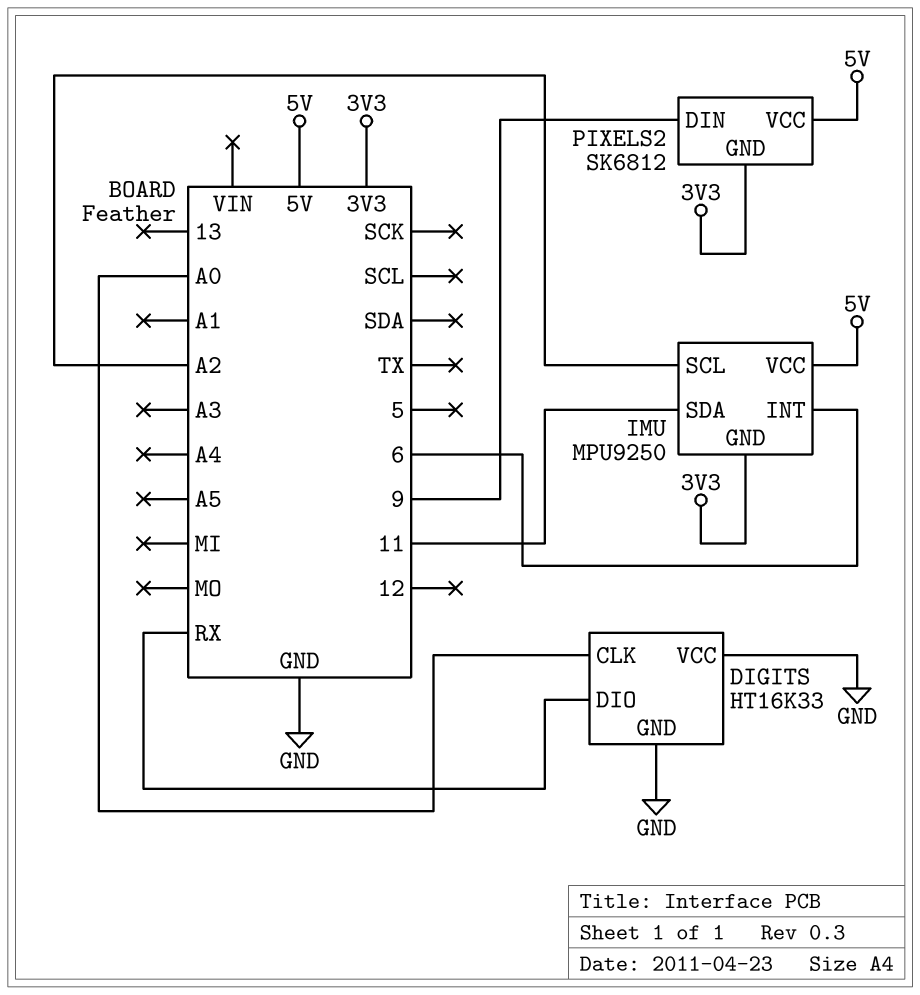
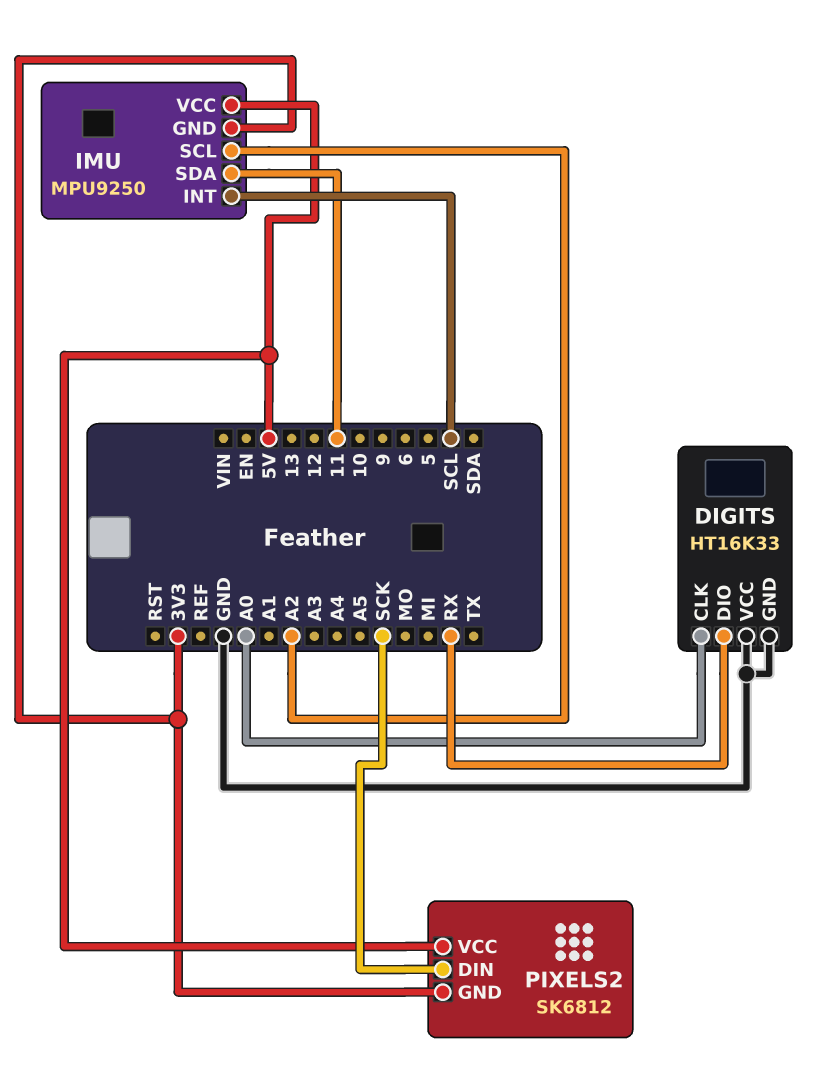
IMU pin INT: 6 -> SCL
PIXELS2 pin DIN: 9 -> SCK

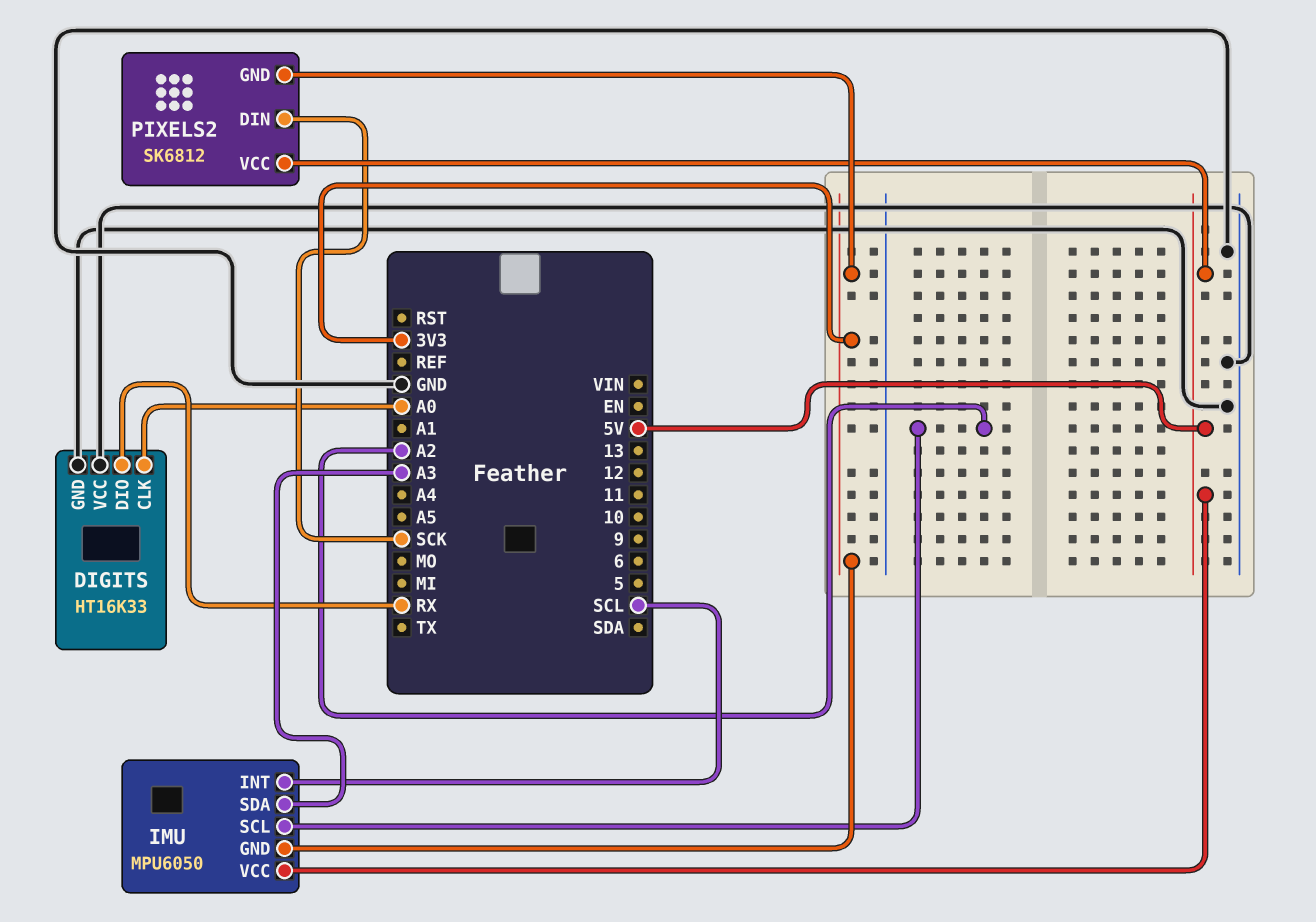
IMU: MPU9250 -> MPU6050
IMU pin SDA: 11 -> A3

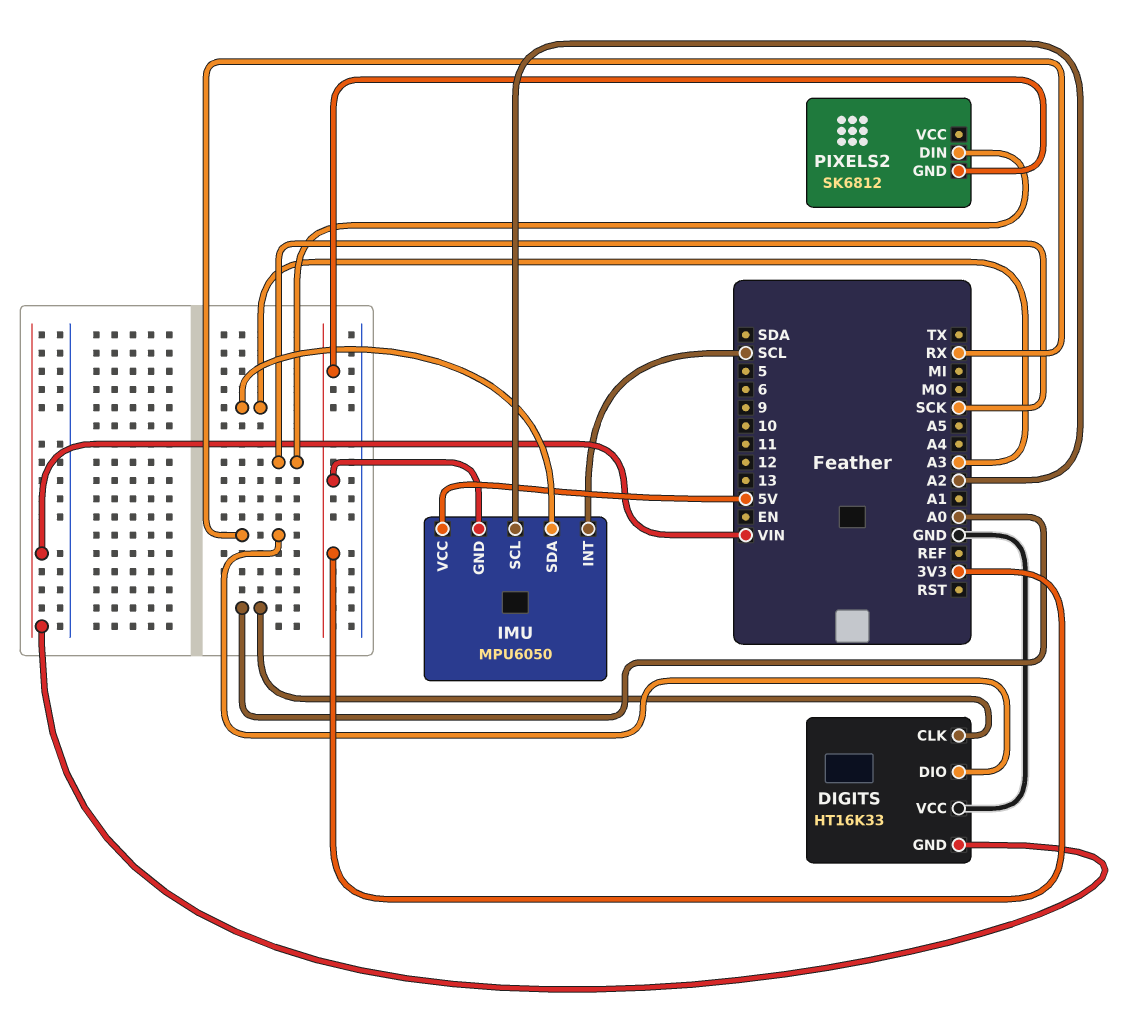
DIGITS pin GND: GND -> VIN
PIXELS2 pin VCC: 5V -> none

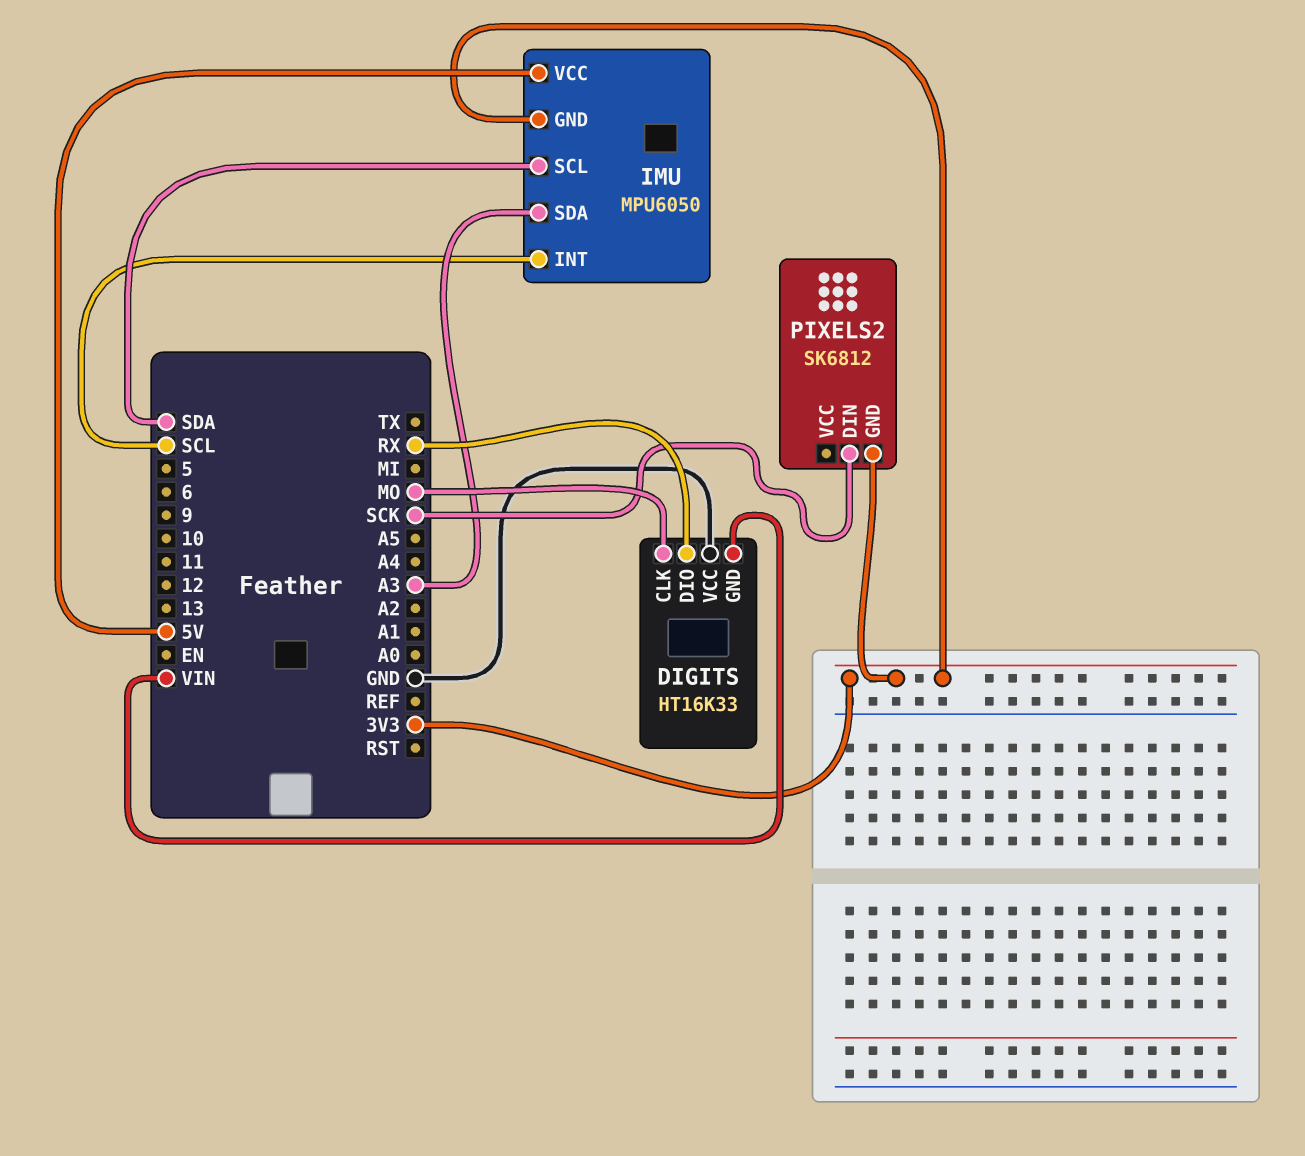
DIGITS pin CLK: A0 -> MO
IMU pin SCL: A2 -> SDA

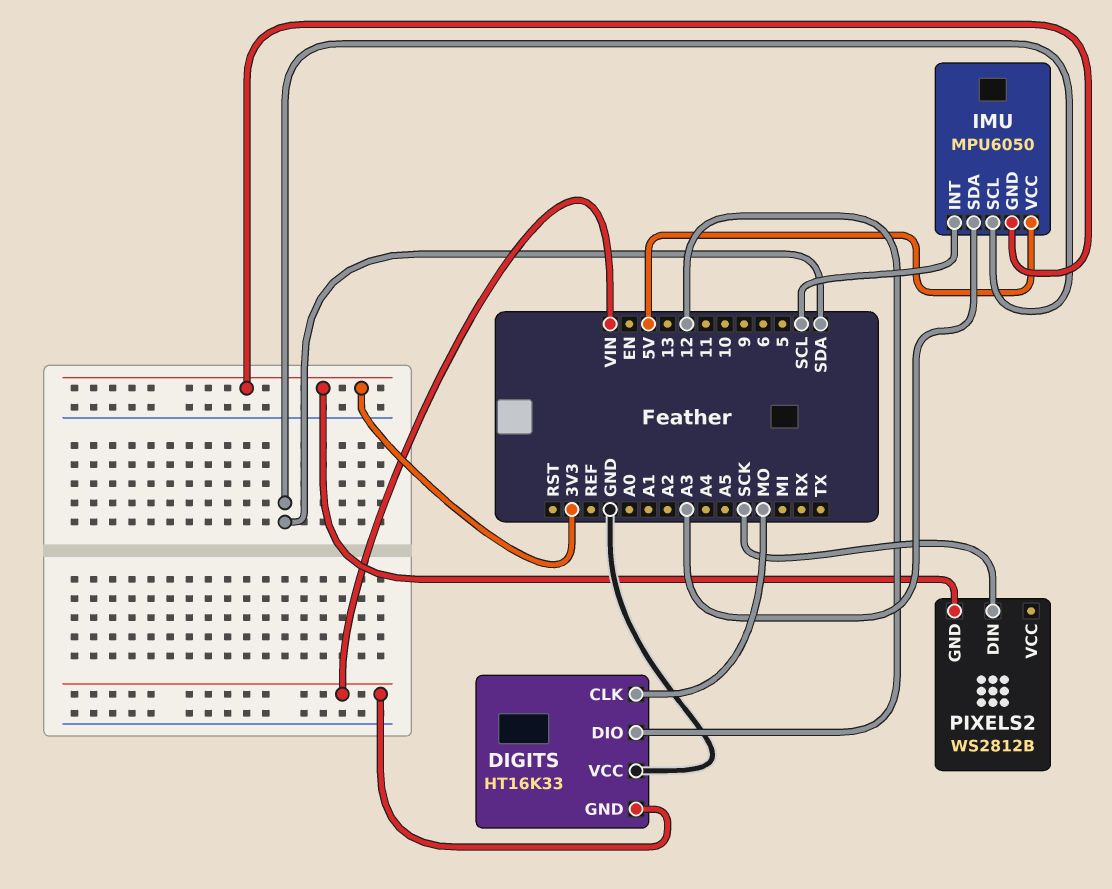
DIGITS pin DIO: RX -> 12
PIXELS2: SK6812 -> WS2812B

